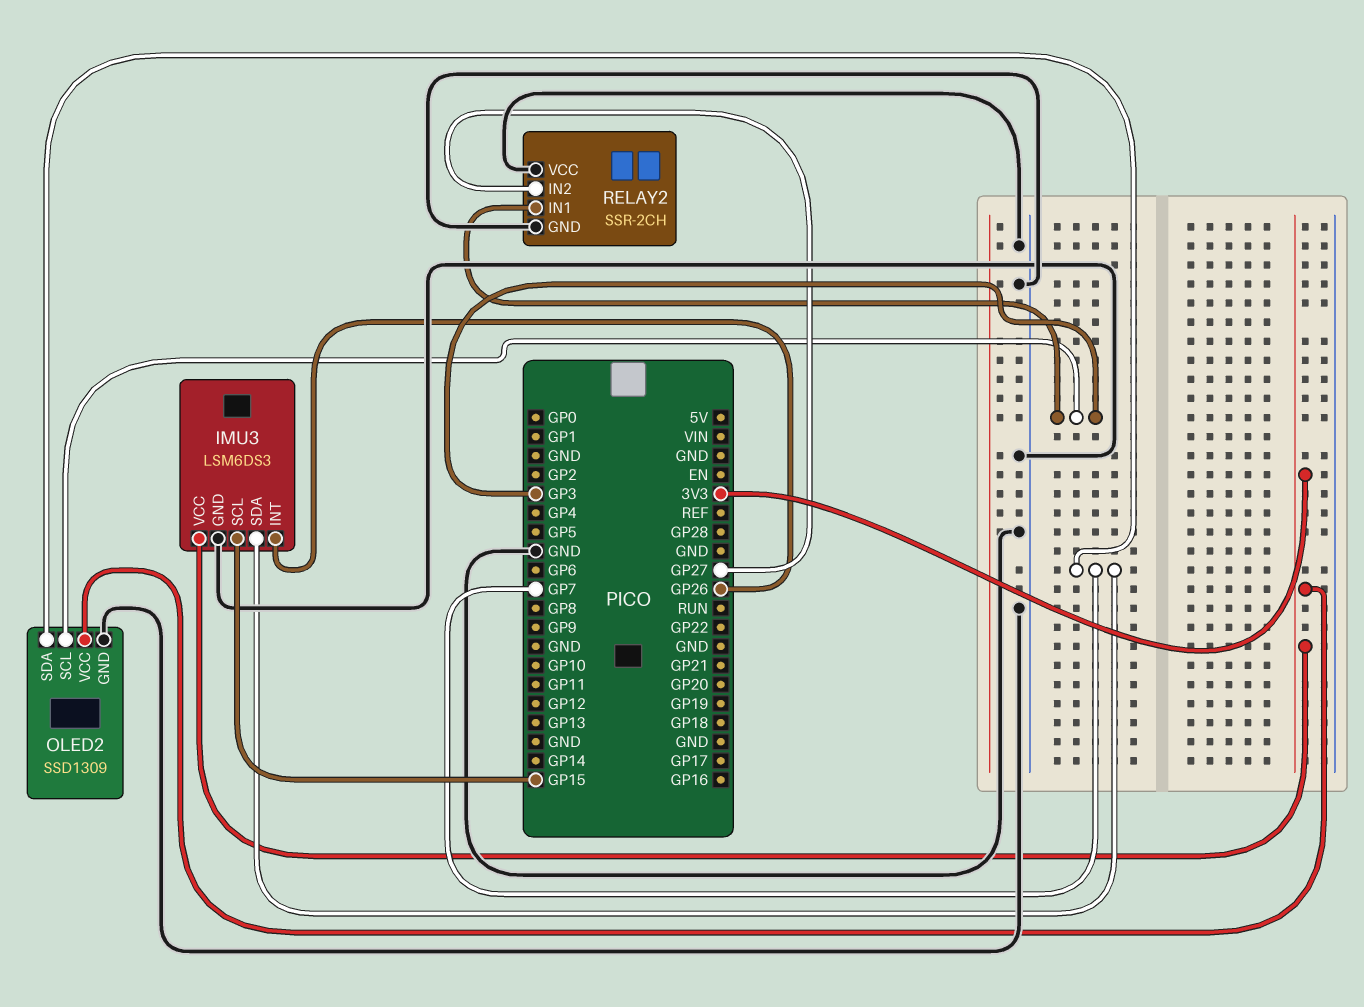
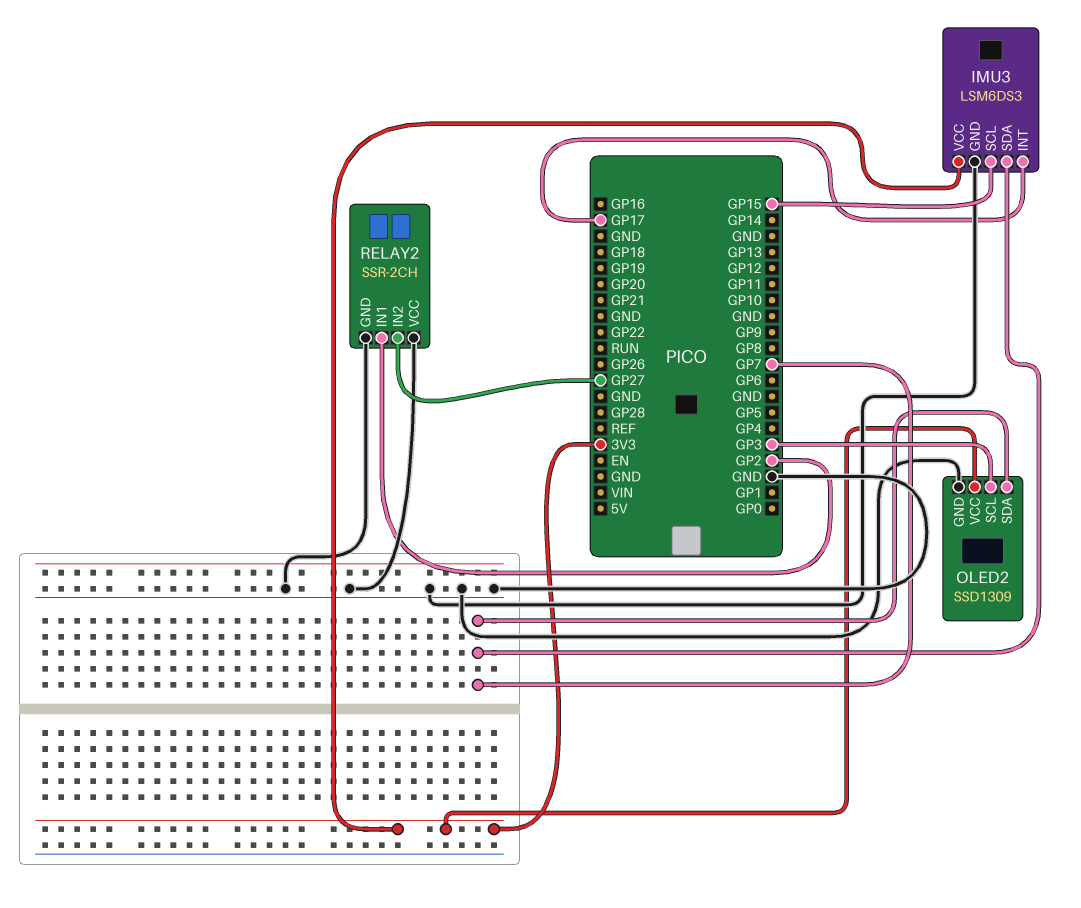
IMU3 pin INT: GP26 -> GP17
RELAY2 pin IN1: GP3 -> GP2

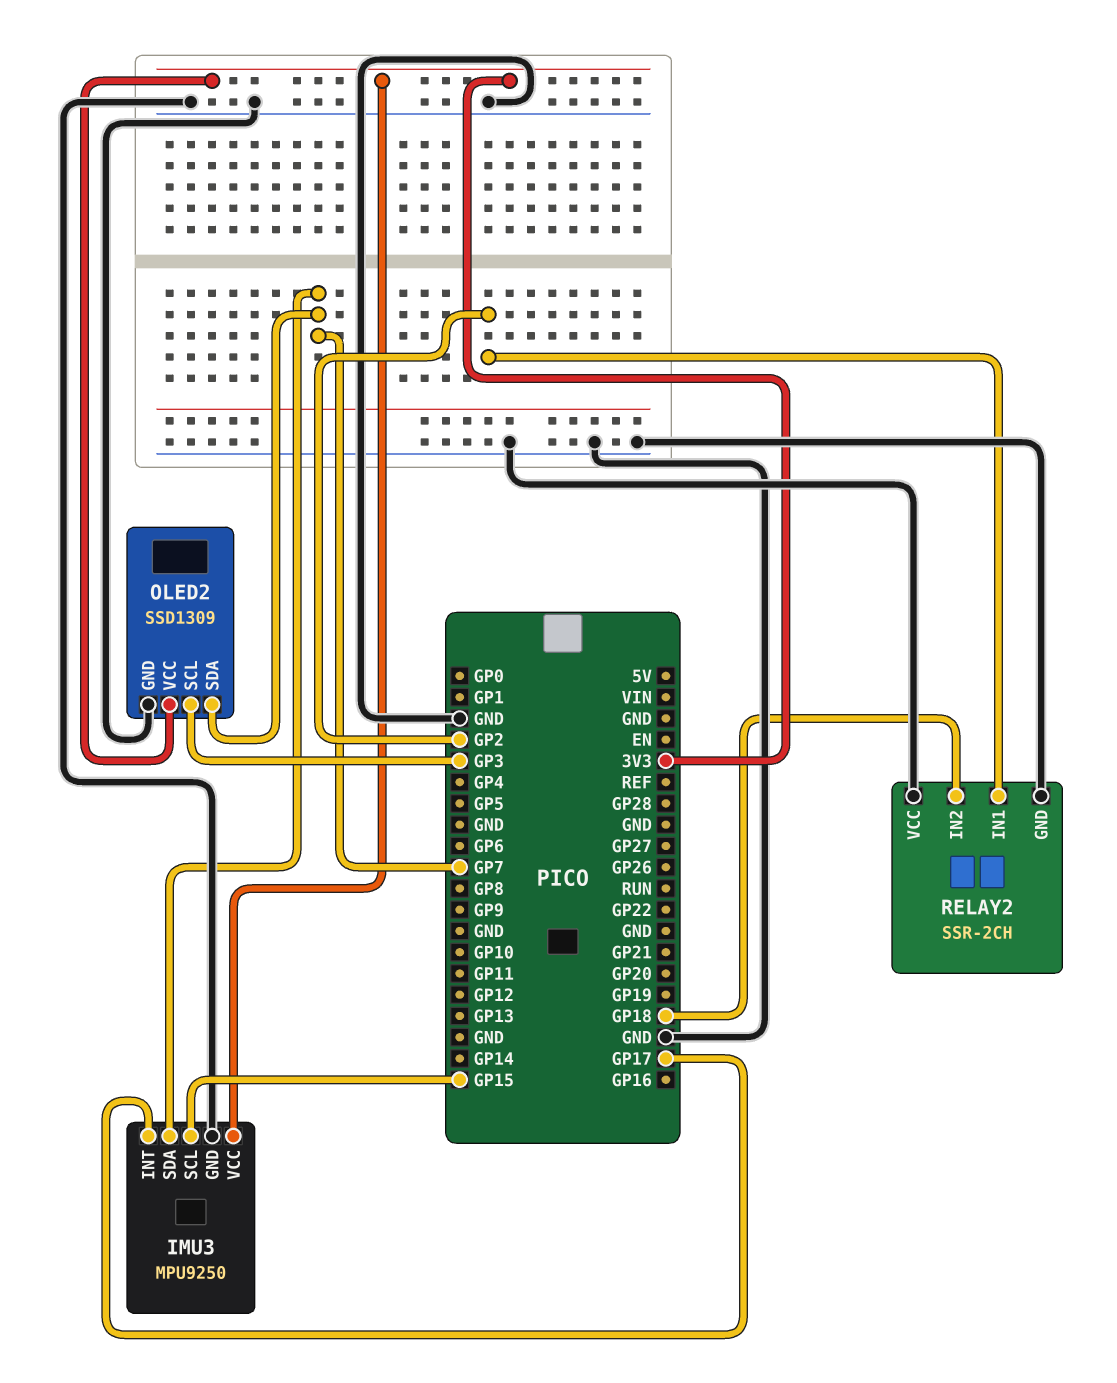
IMU3: LSM6DS3 -> MPU9250
RELAY2 pin IN2: GP27 -> GP18

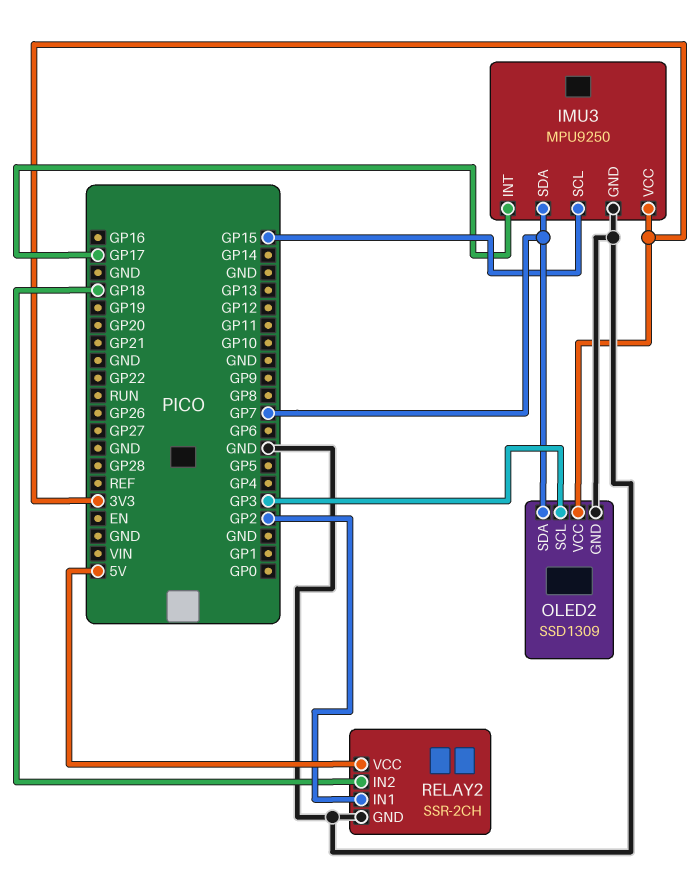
RELAY2 pin VCC: GND -> 5V

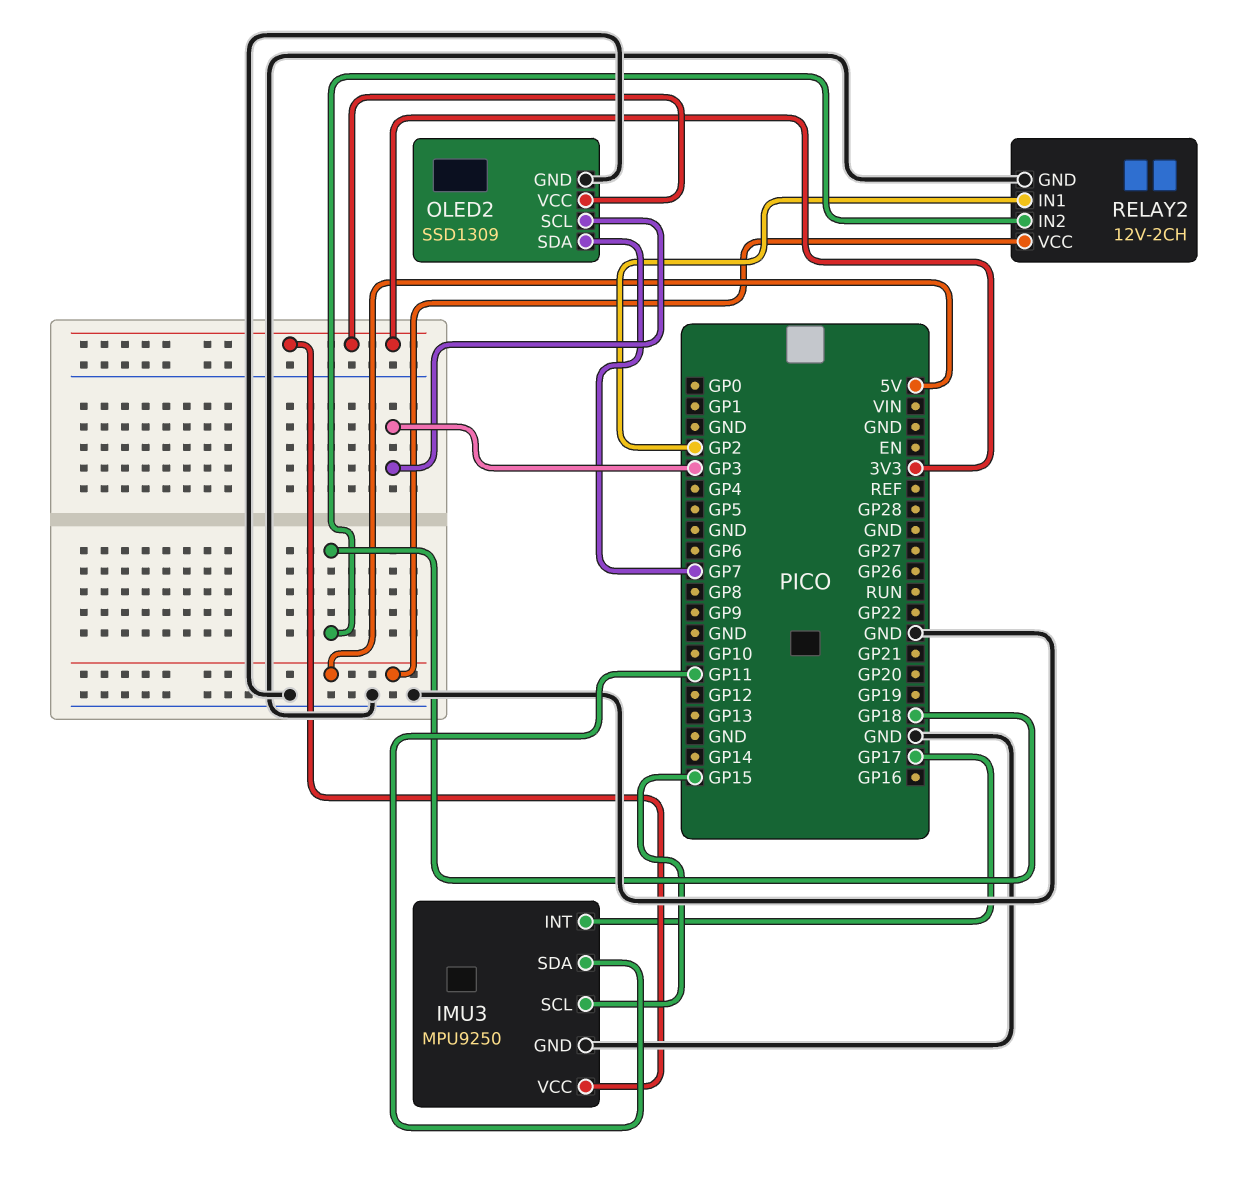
IMU3 pin SDA: GP7 -> GP11
RELAY2: SSR-2CH -> 12V-2CH

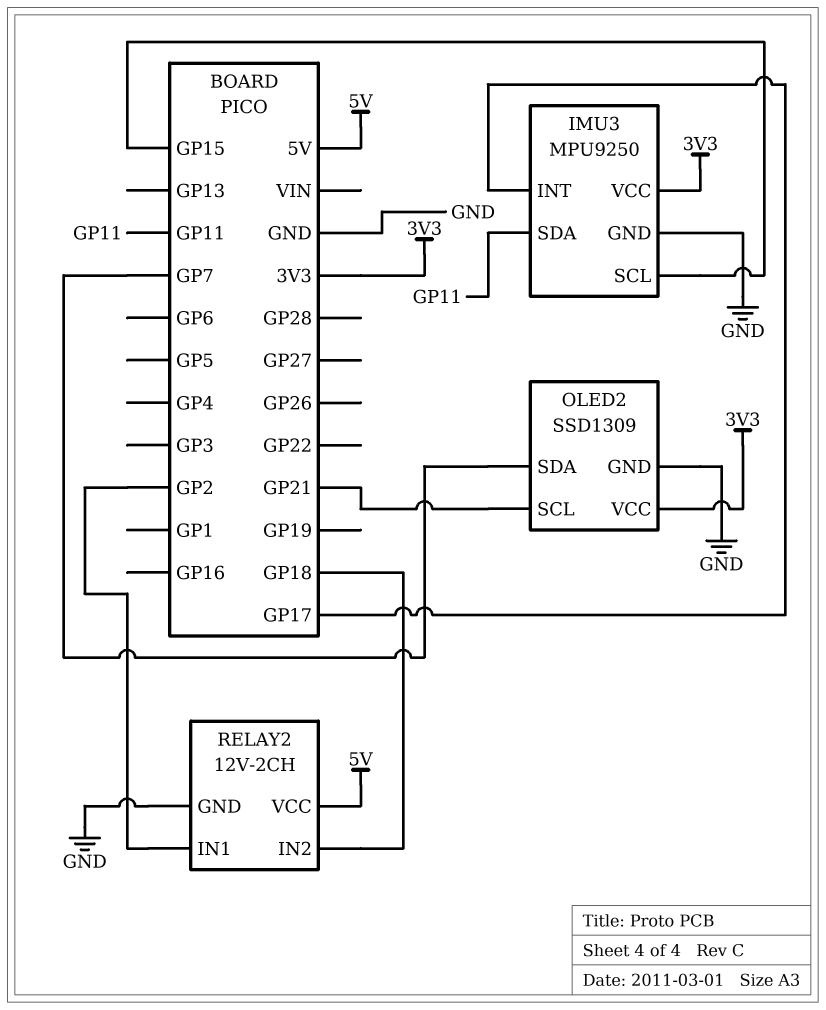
OLED2 pin SCL: GP3 -> GP21

